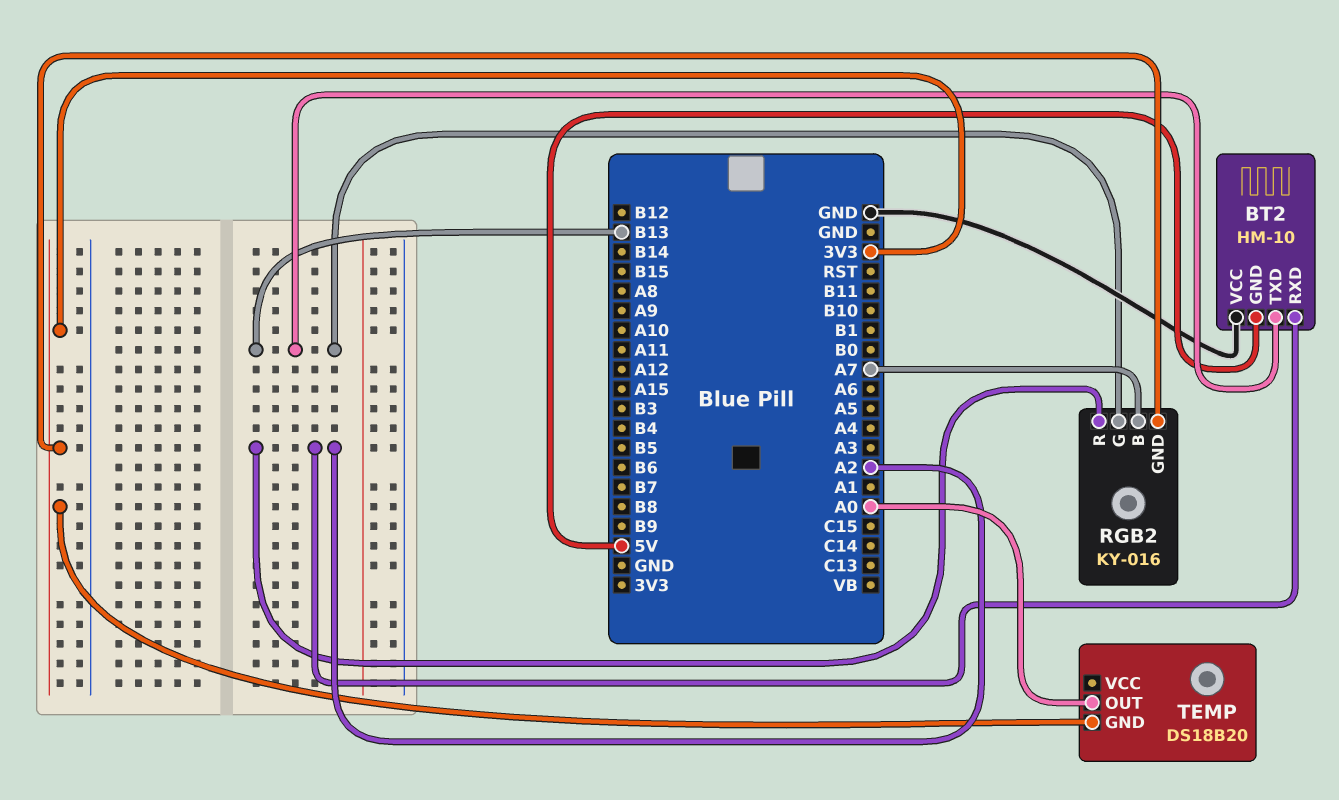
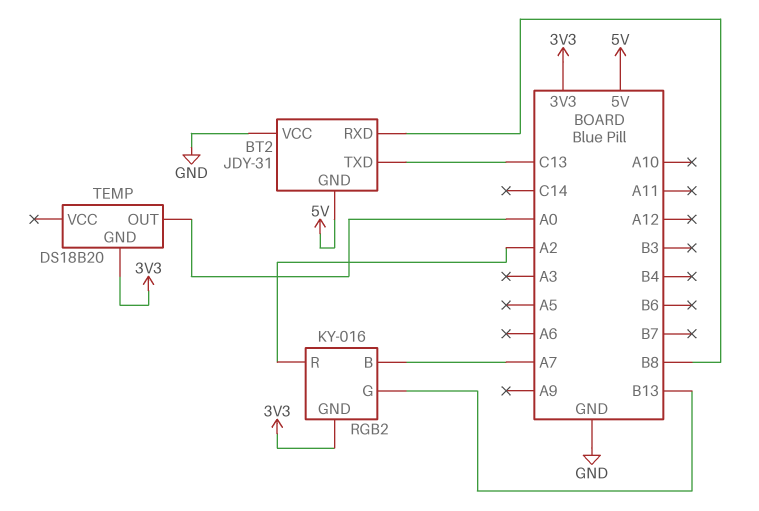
BT2: HM-10 -> JDY-31
BT2 pin RXD: A2 -> B8
BT2 pin TXD: B13 -> C13

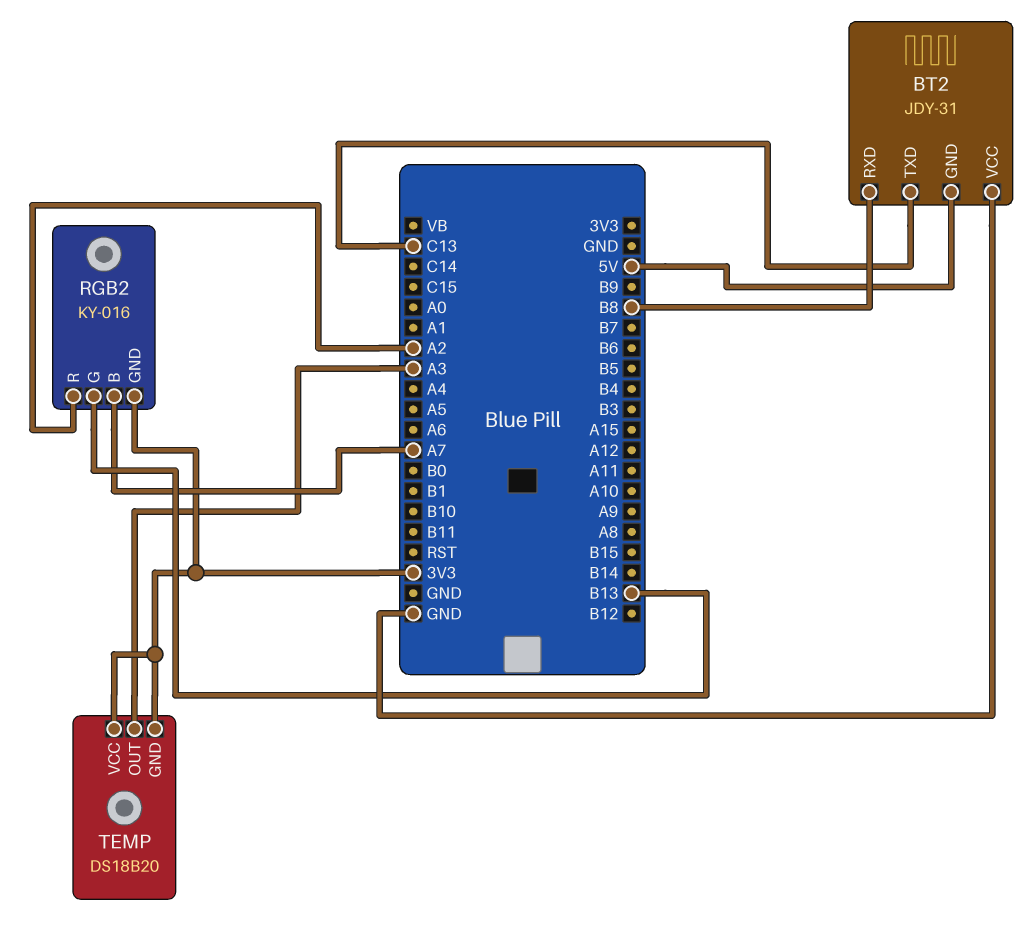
TEMP pin OUT: A0 -> A3
TEMP pin VCC: none -> 3V3

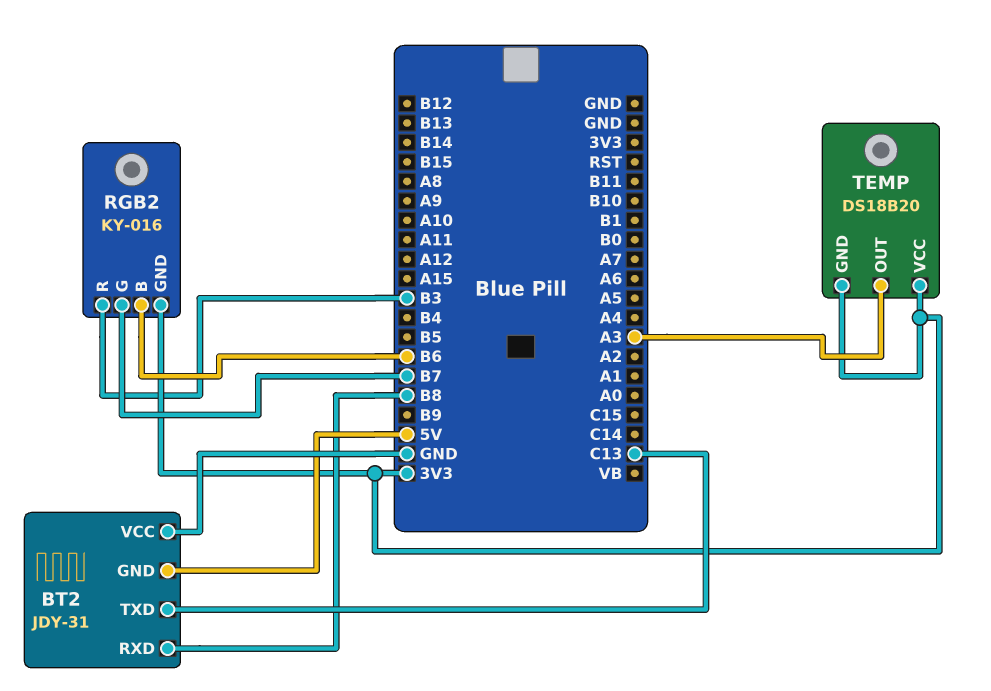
RGB2 pin B: A7 -> B6
RGB2 pin G: B13 -> B7
RGB2 pin R: A2 -> B3

